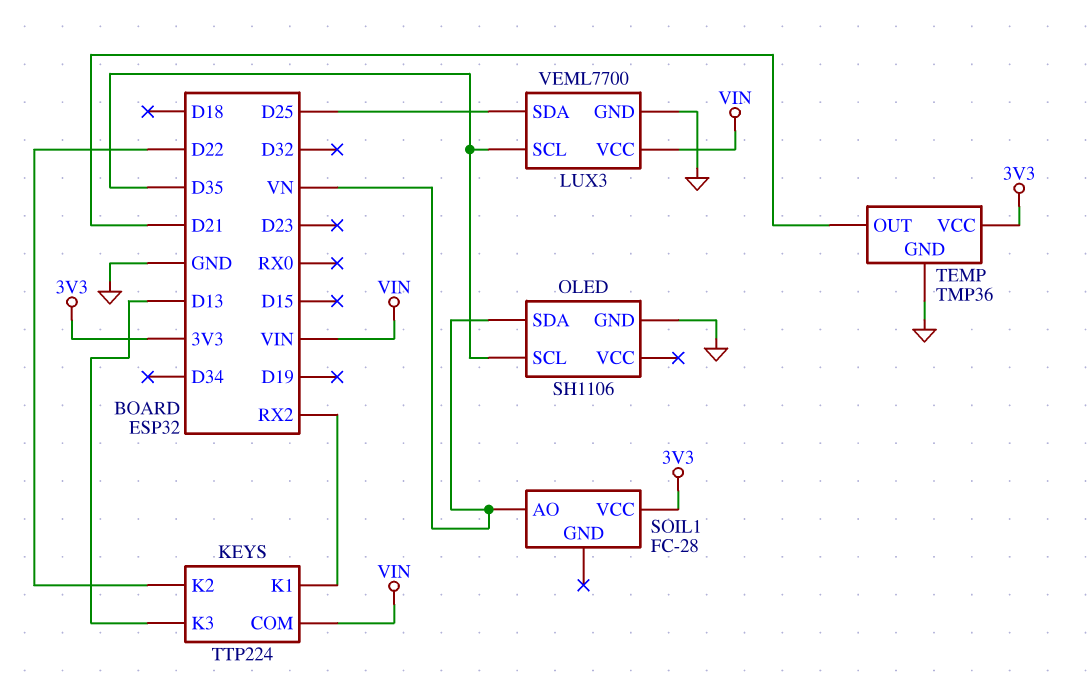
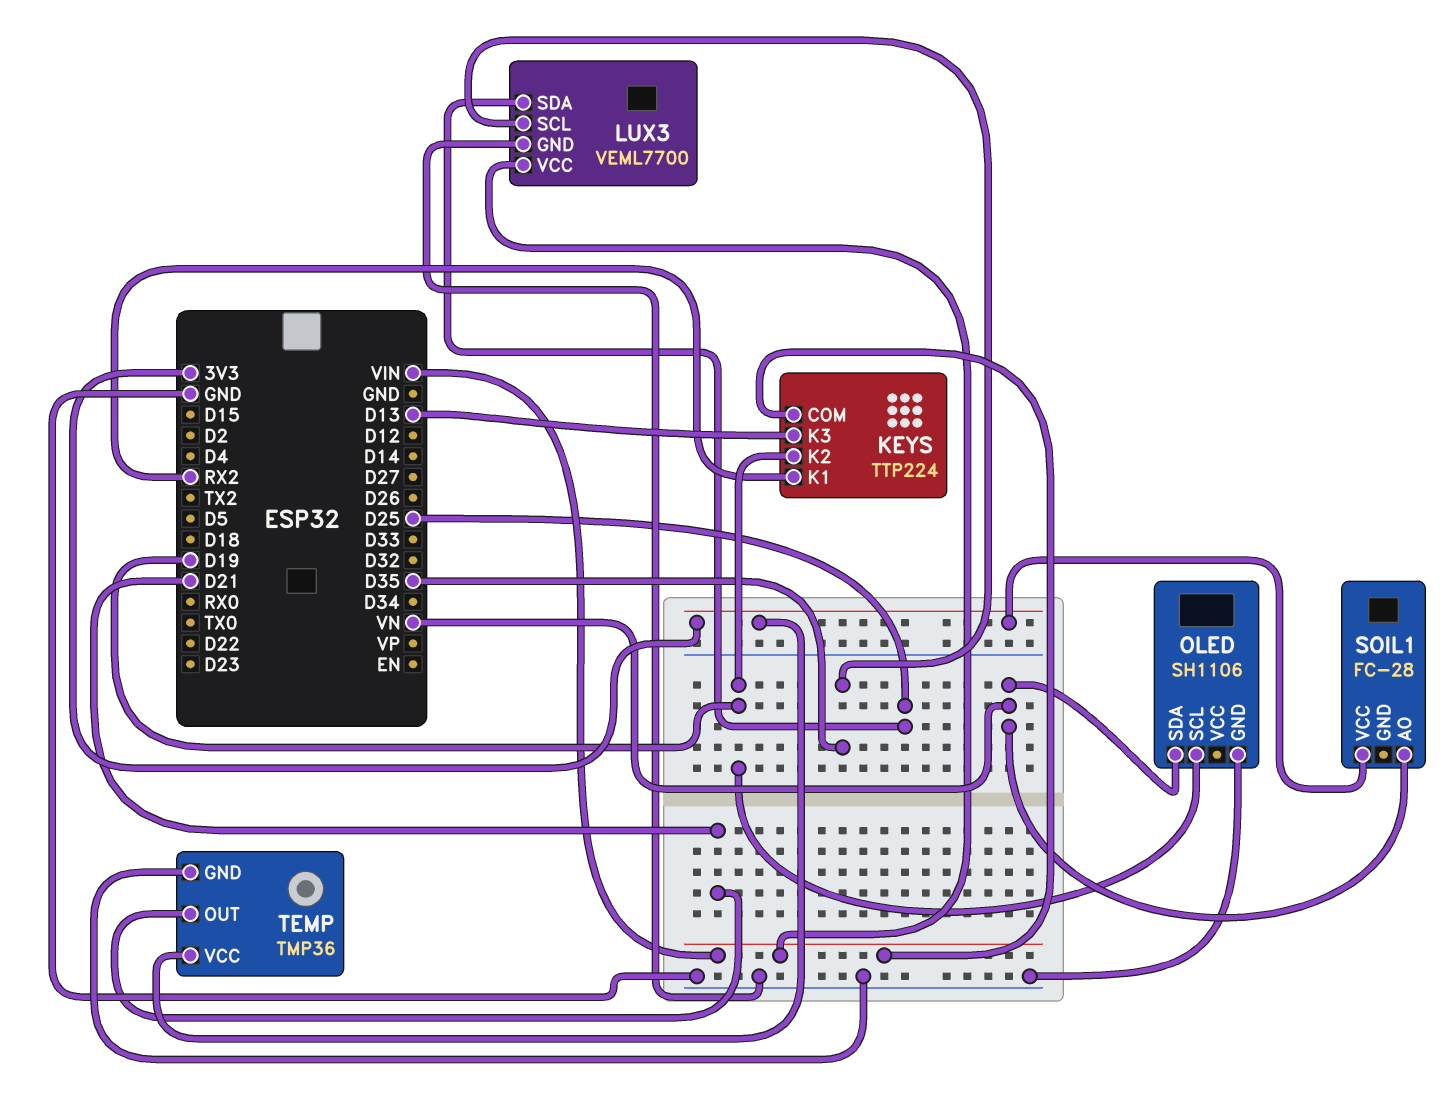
KEYS pin K2: D22 -> D19
OLED pin SCL: D35 -> D19

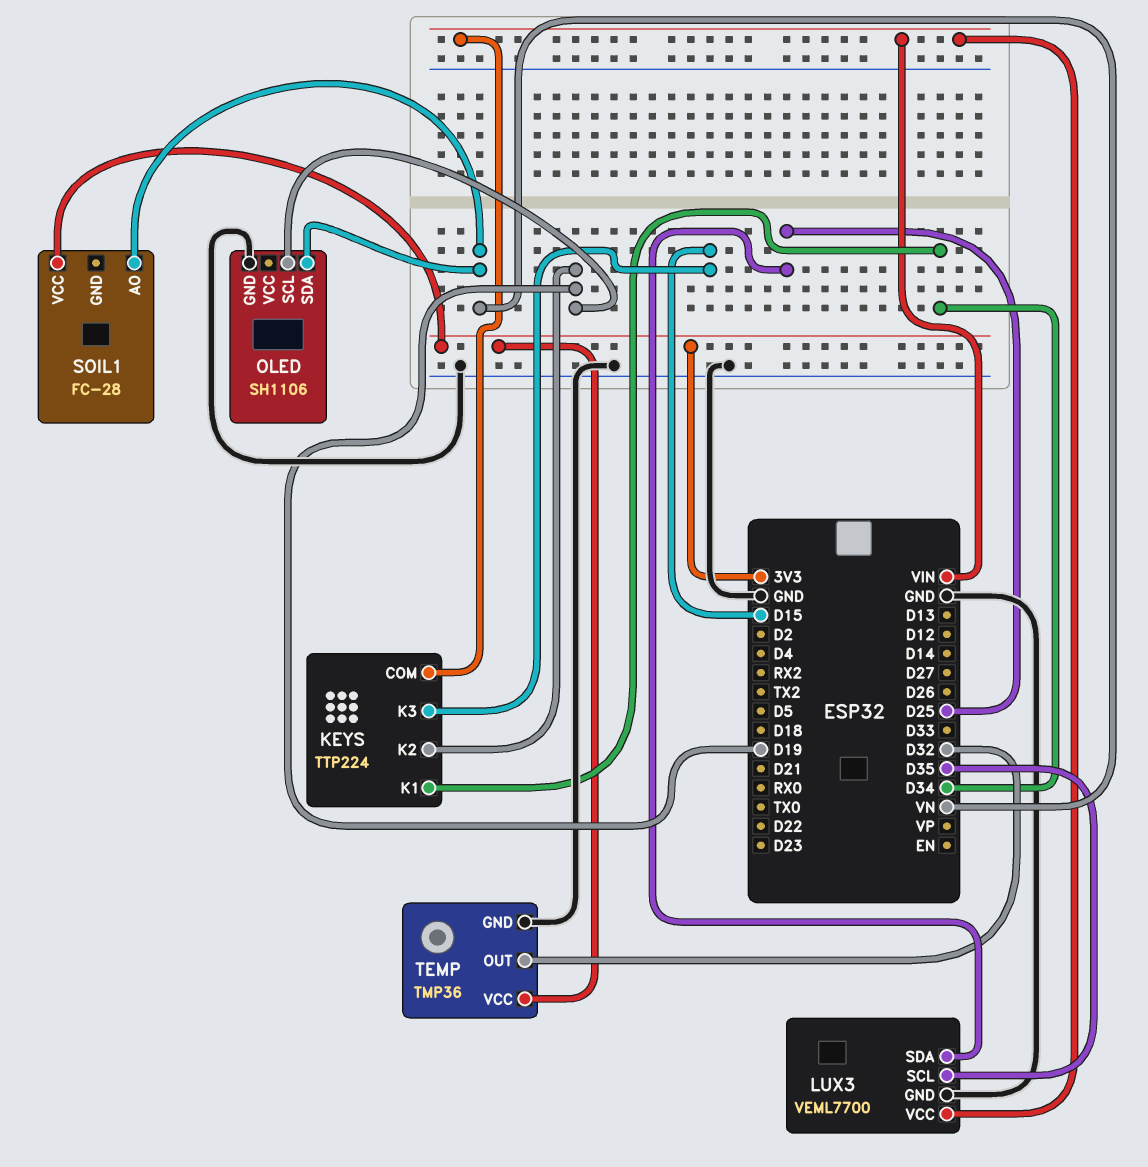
KEYS pin K1: RX2 -> D34
KEYS pin K3: D13 -> D15
TEMP pin OUT: D21 -> D32

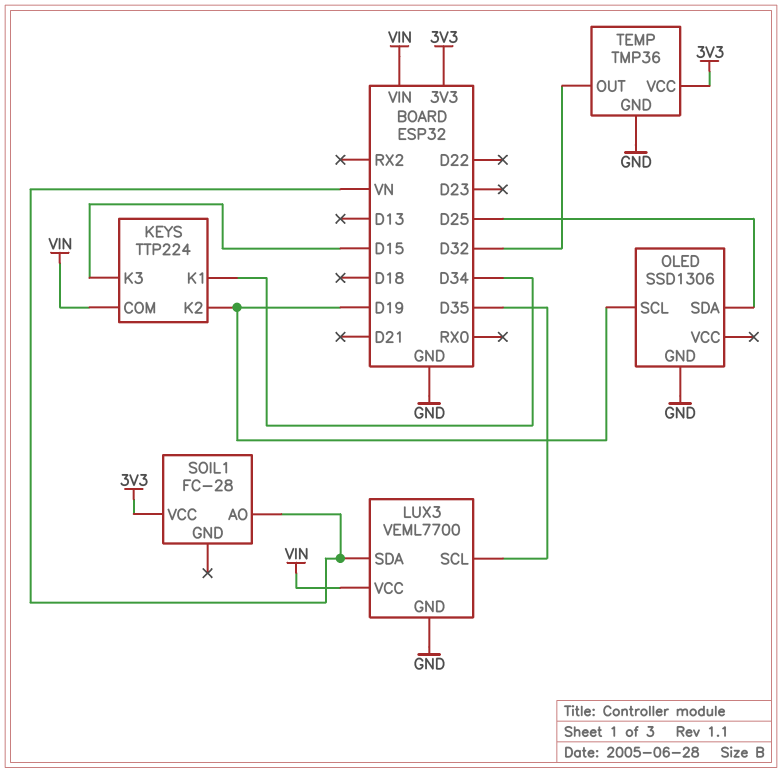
LUX3 pin SDA: D25 -> VN
OLED: SH1106 -> SSD1306
OLED pin SDA: VN -> D25

